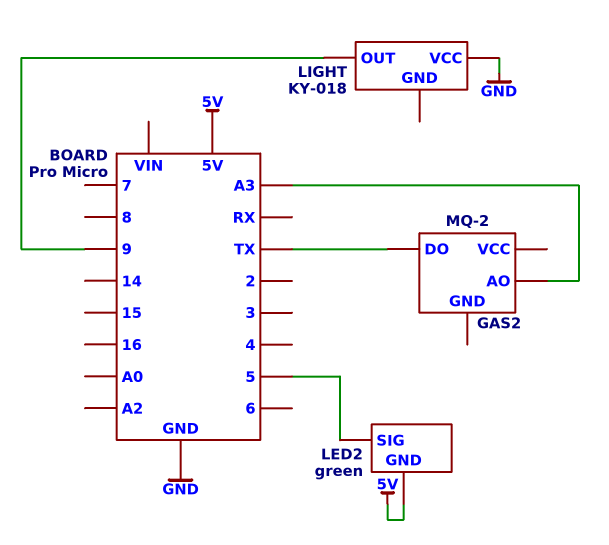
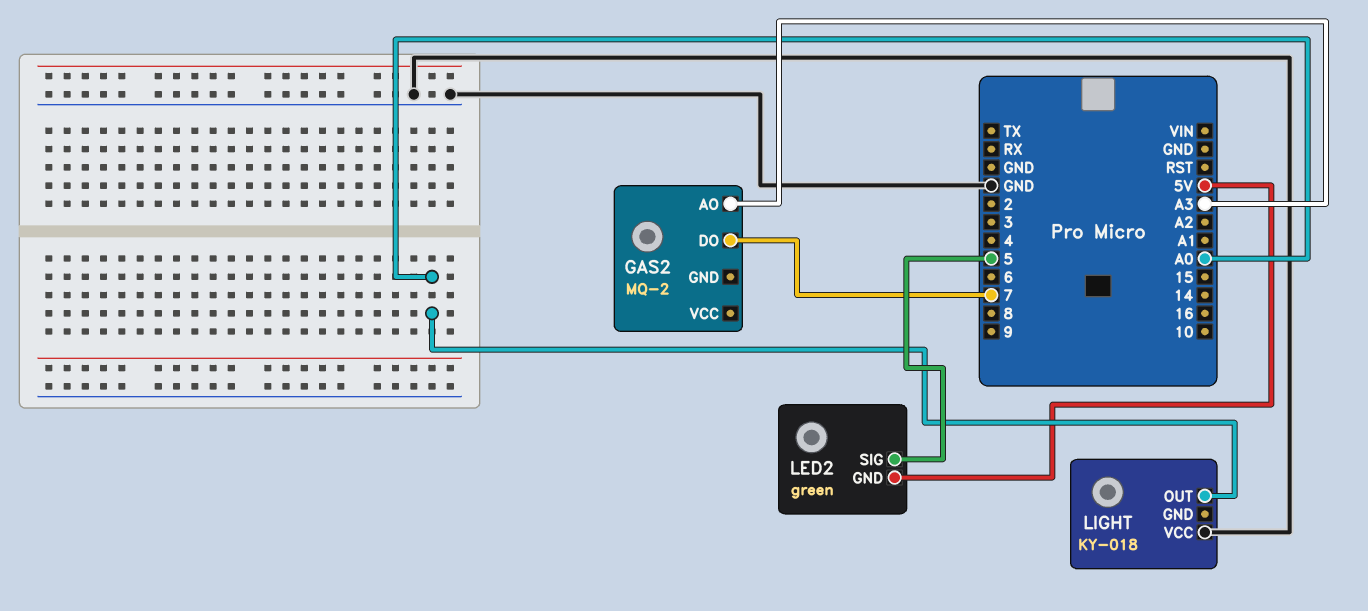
GAS2 pin DO: TX -> 7
LIGHT pin OUT: 9 -> A0

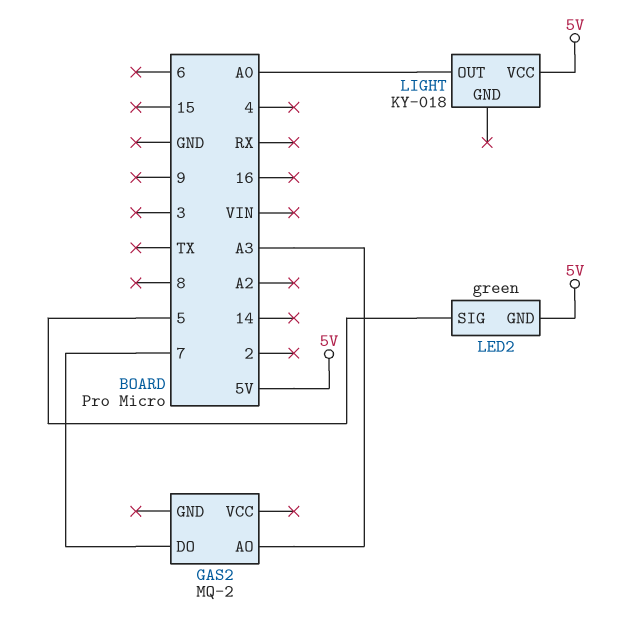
LIGHT pin VCC: GND -> 5V

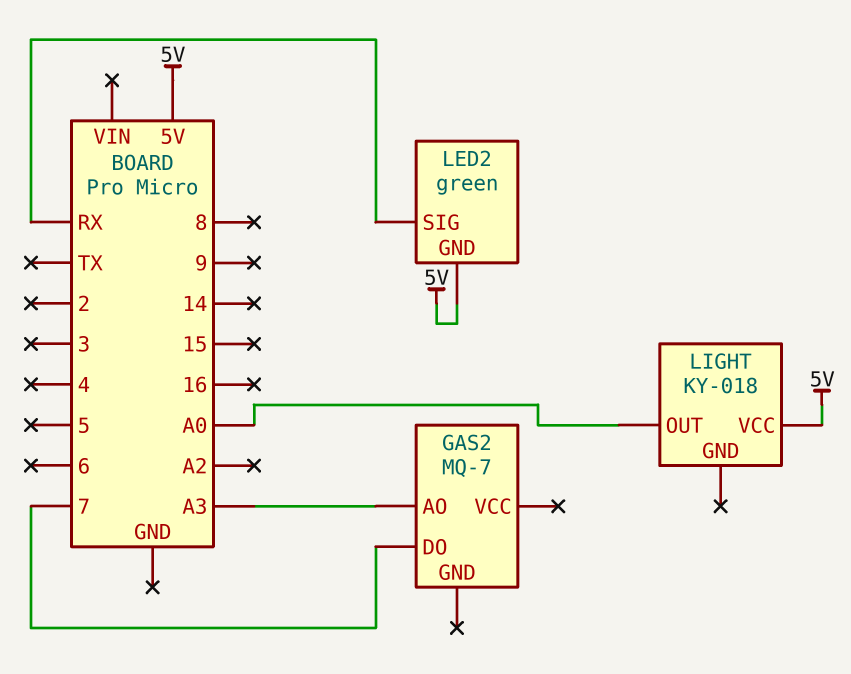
GAS2: MQ-2 -> MQ-7
LED2 pin SIG: 5 -> RX

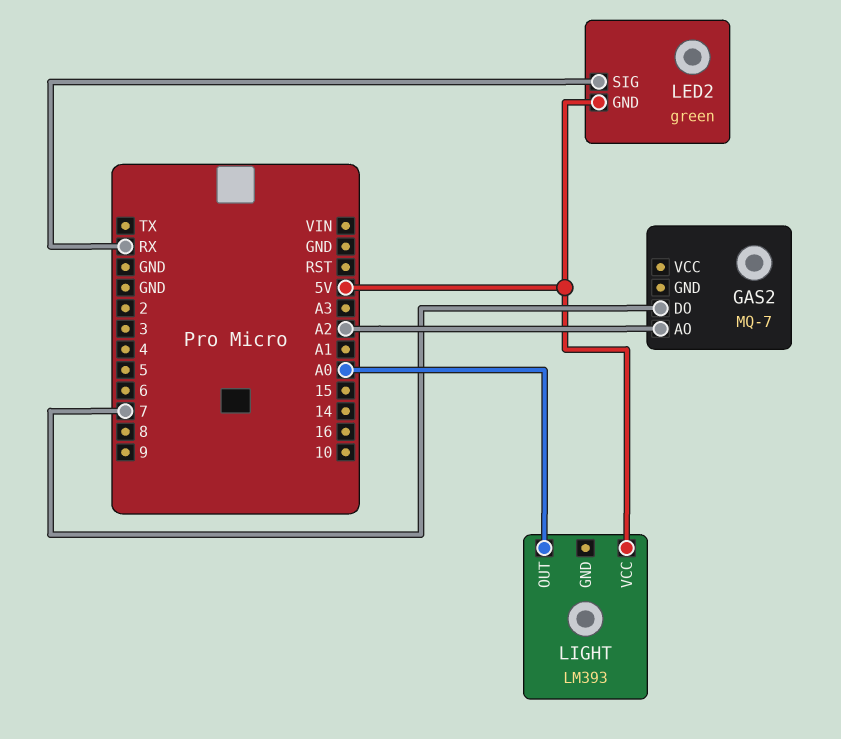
GAS2 pin AO: A3 -> A2
LIGHT: KY-018 -> LM393

